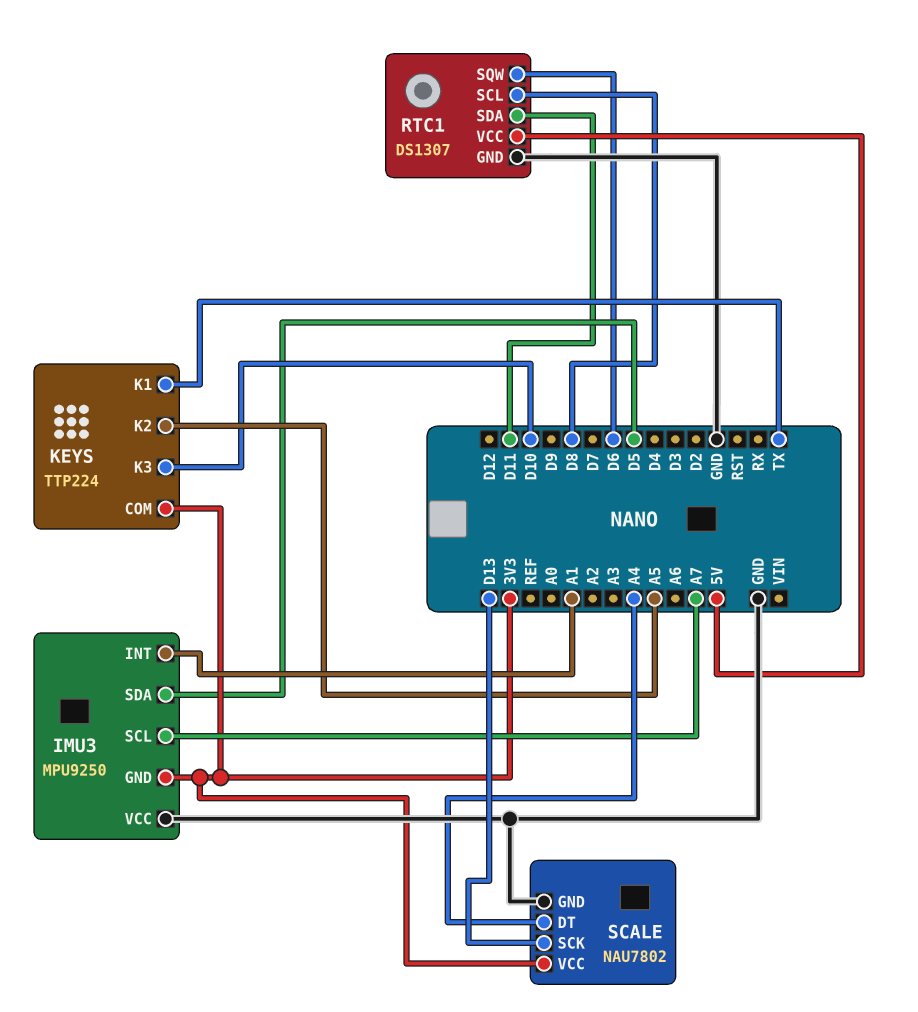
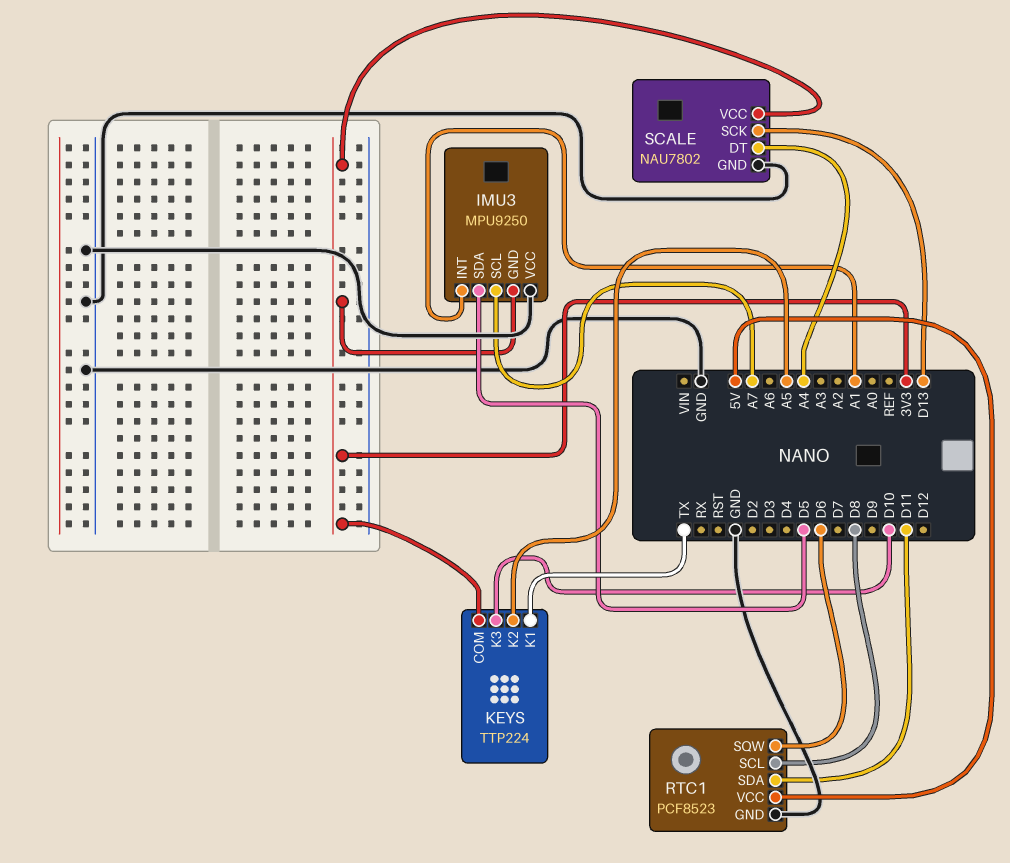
RTC1: DS1307 -> PCF8523

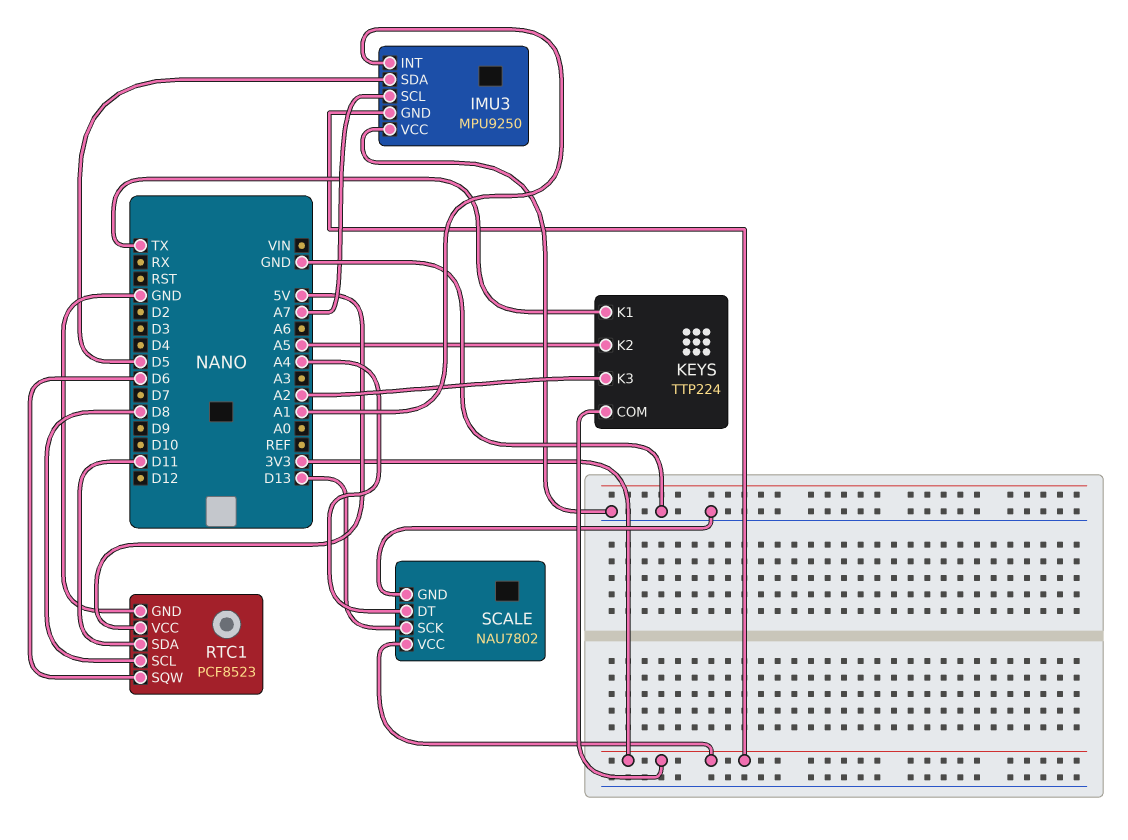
KEYS pin K3: D10 -> A2

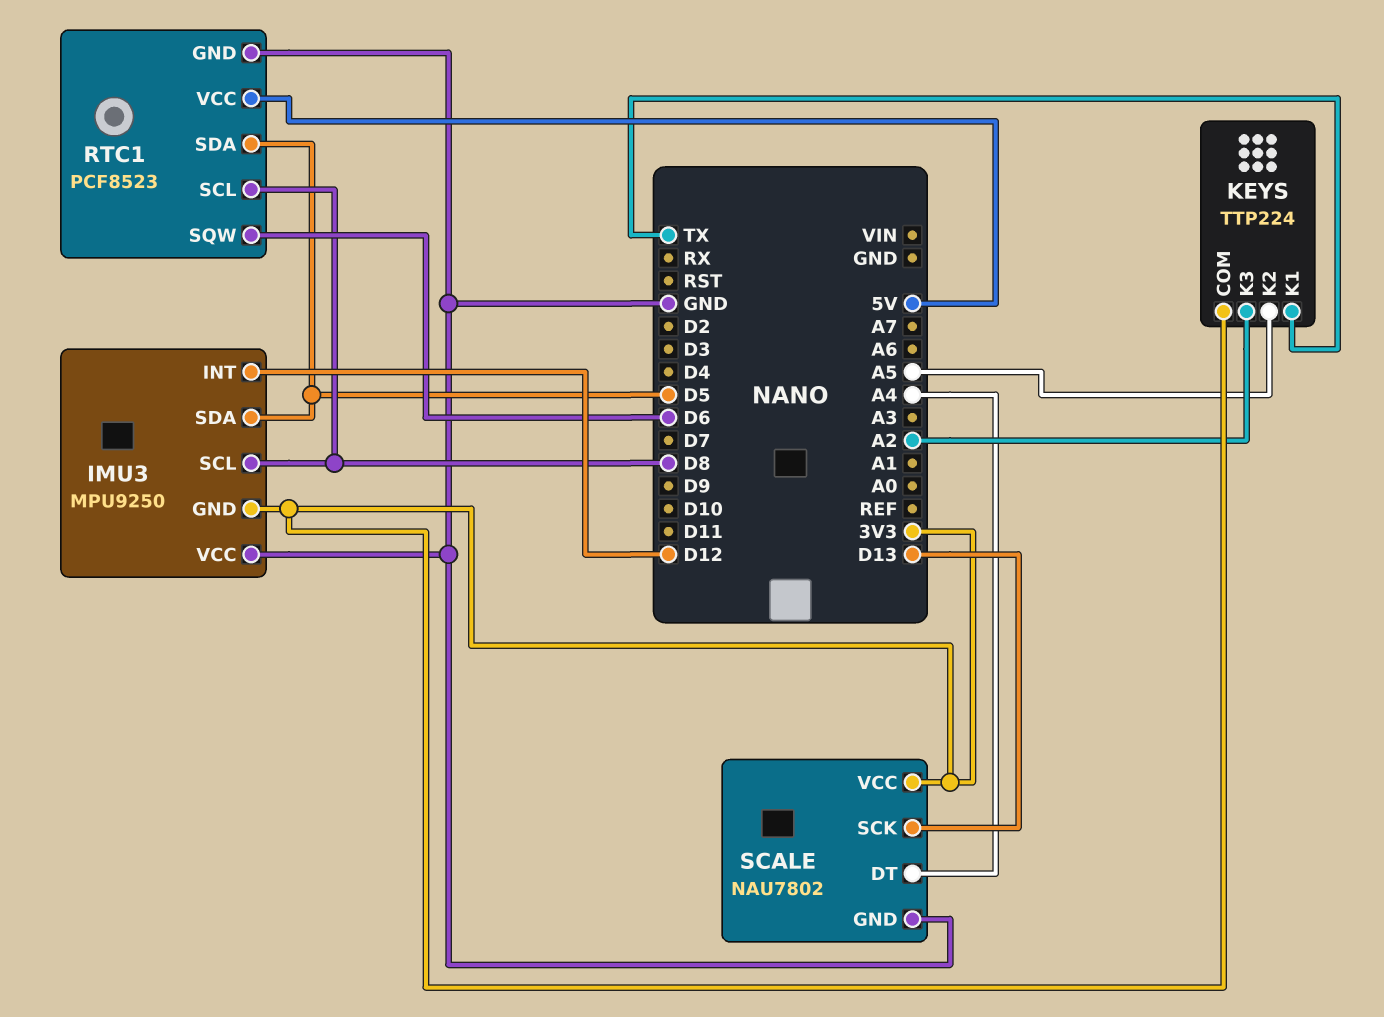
IMU3 pin INT: A1 -> D12
IMU3 pin SCL: A7 -> D8
RTC1 pin SDA: D11 -> D5

